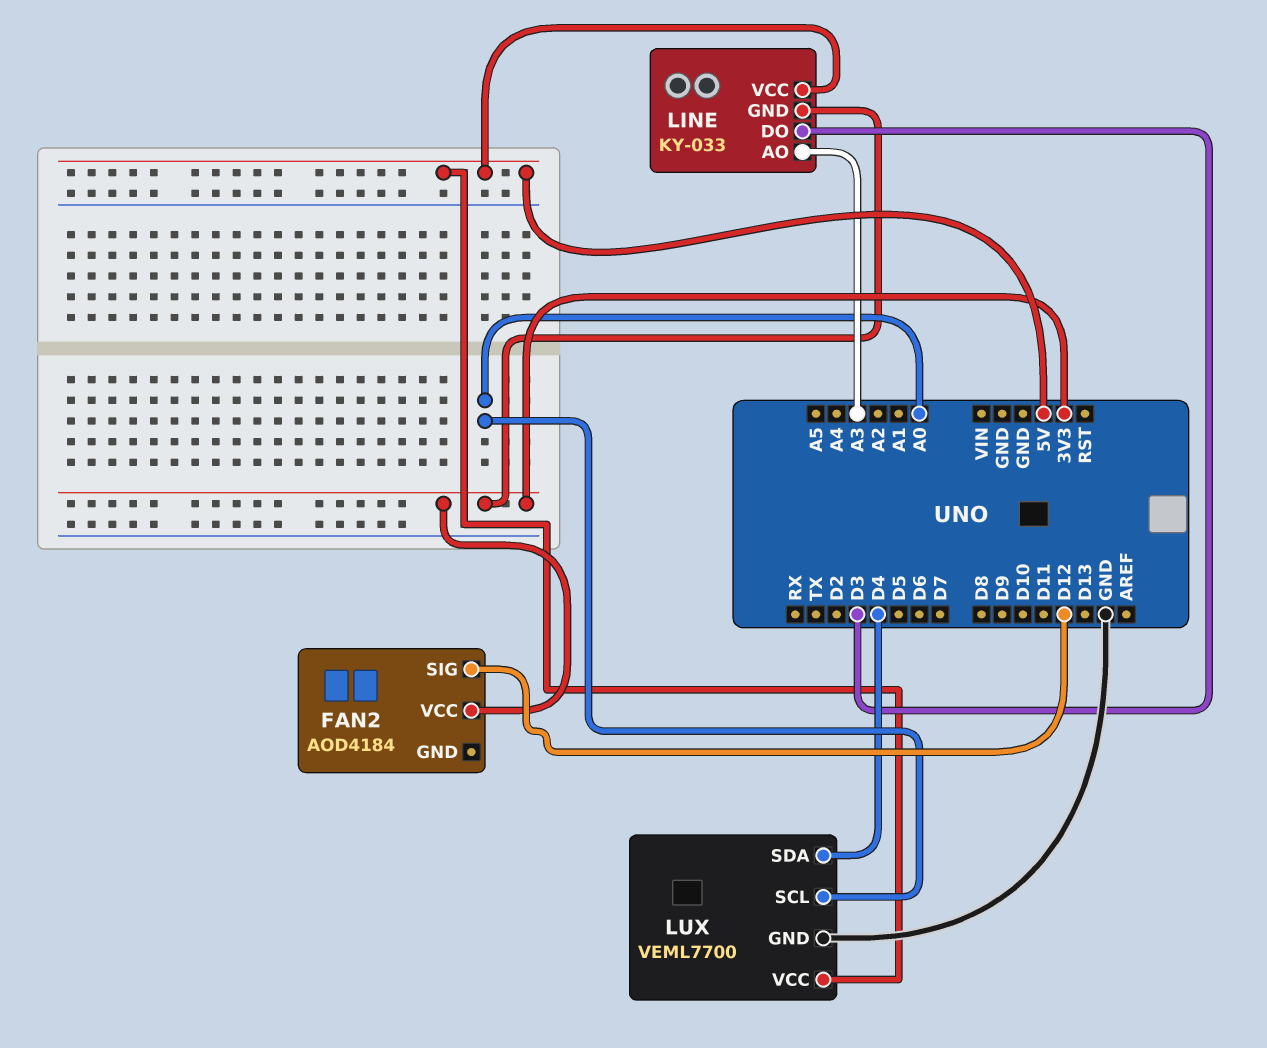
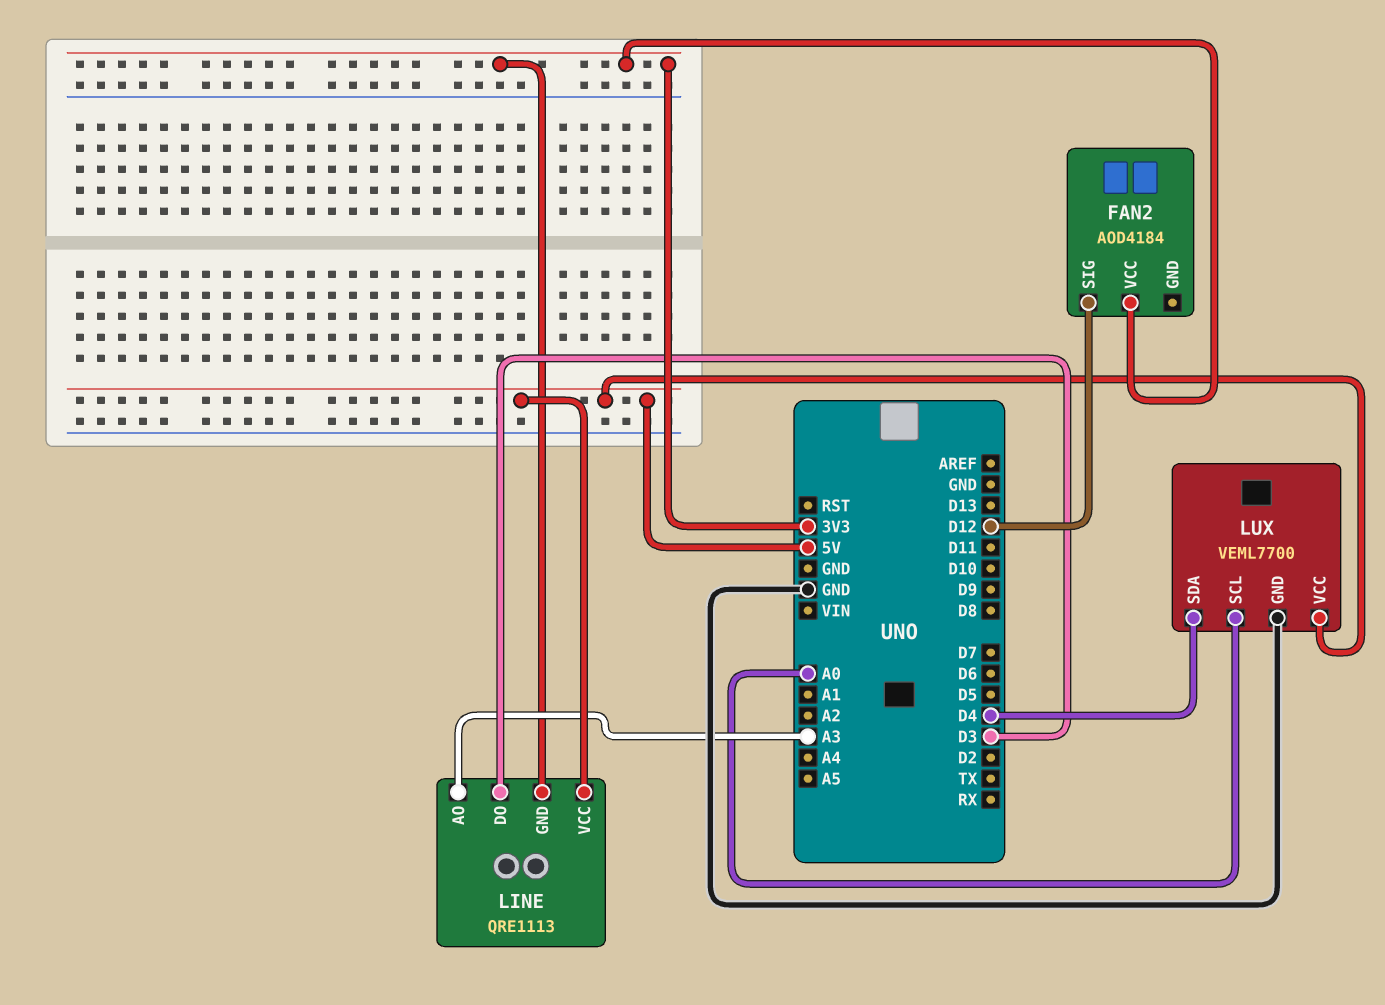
LINE: KY-033 -> QRE1113

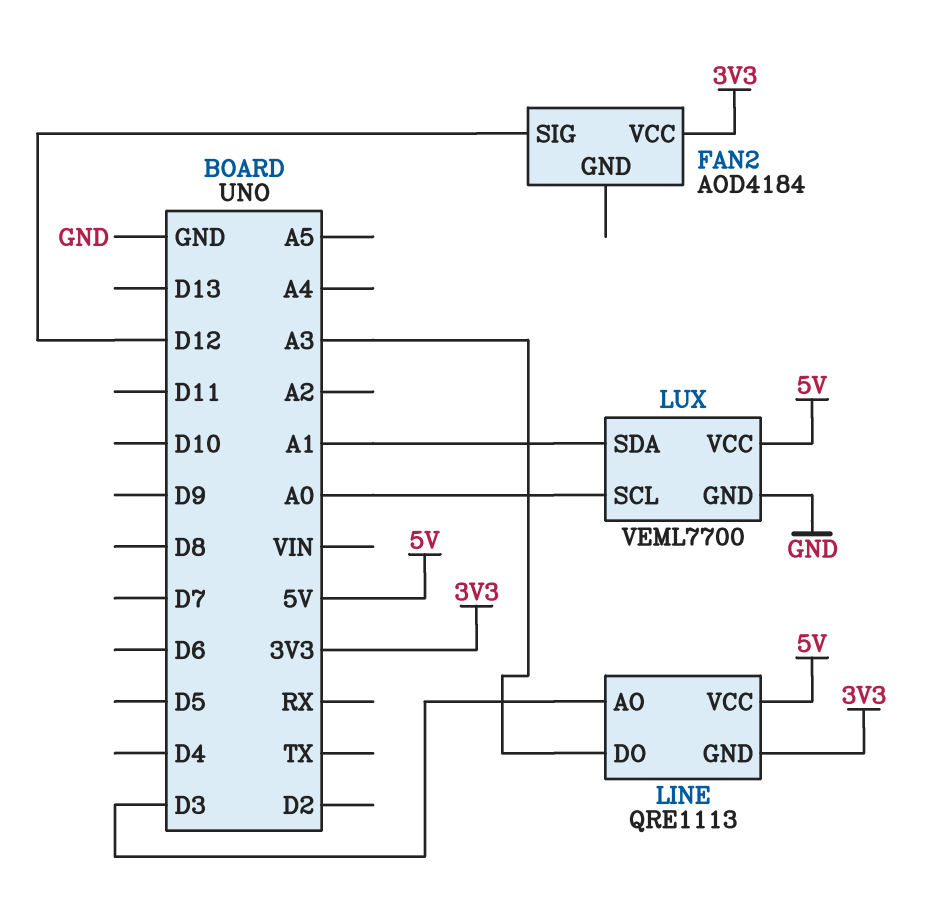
LINE pin AO: A3 -> D3
LINE pin DO: D3 -> A3
LUX pin SDA: D4 -> A1

